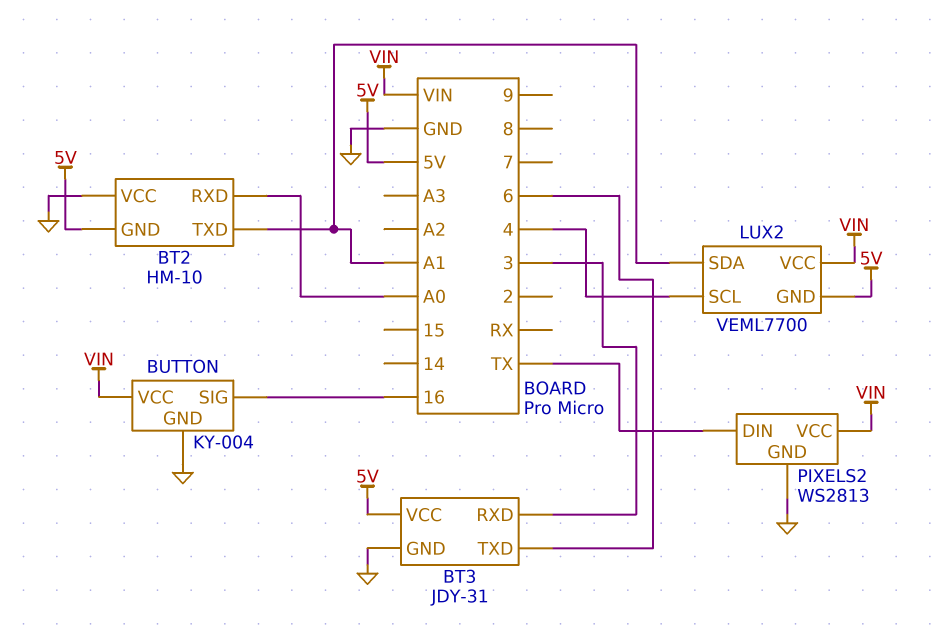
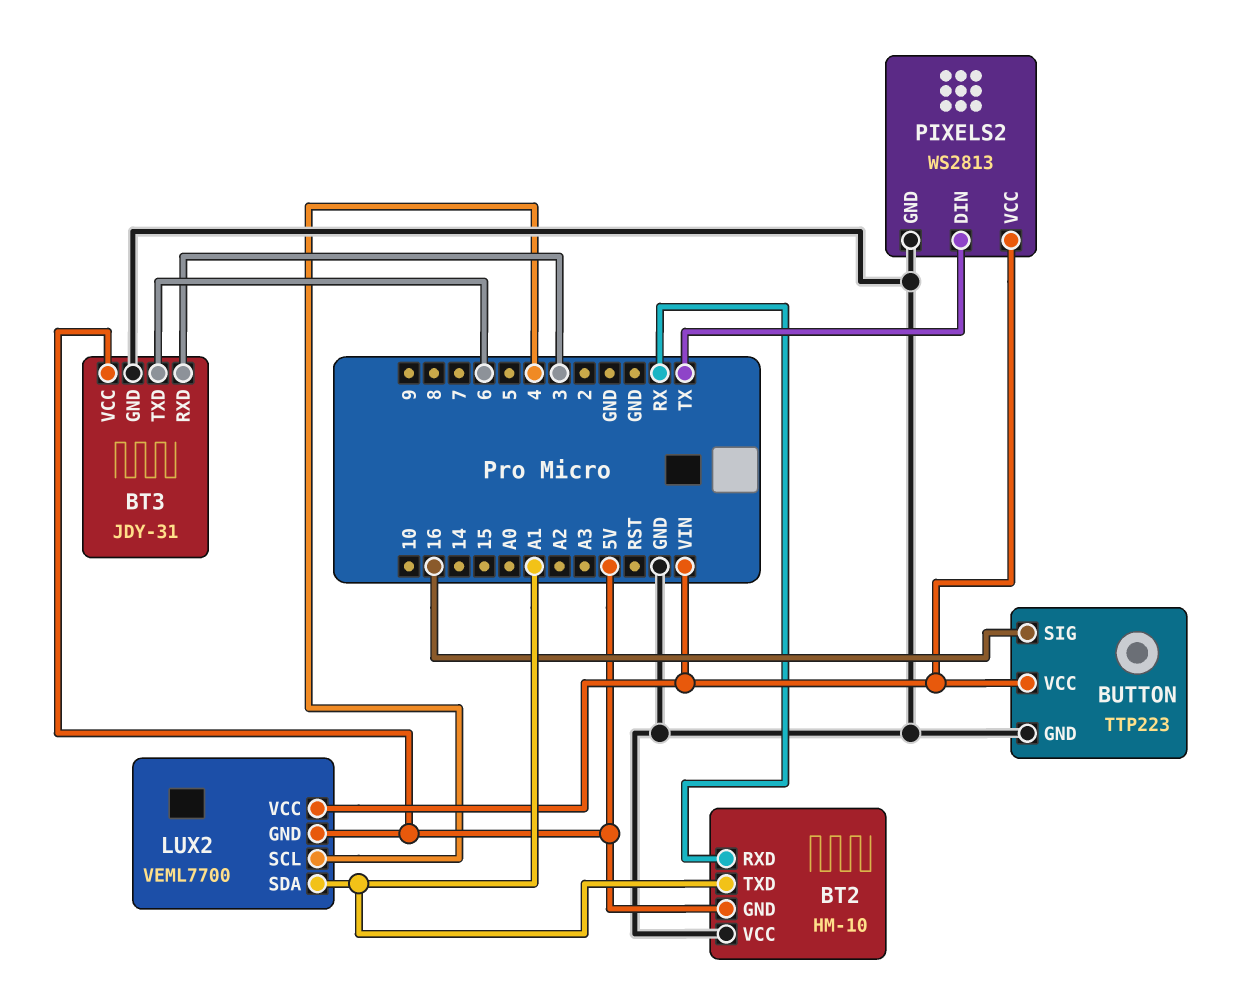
BT2 pin RXD: A0 -> RX
BUTTON: KY-004 -> TTP223

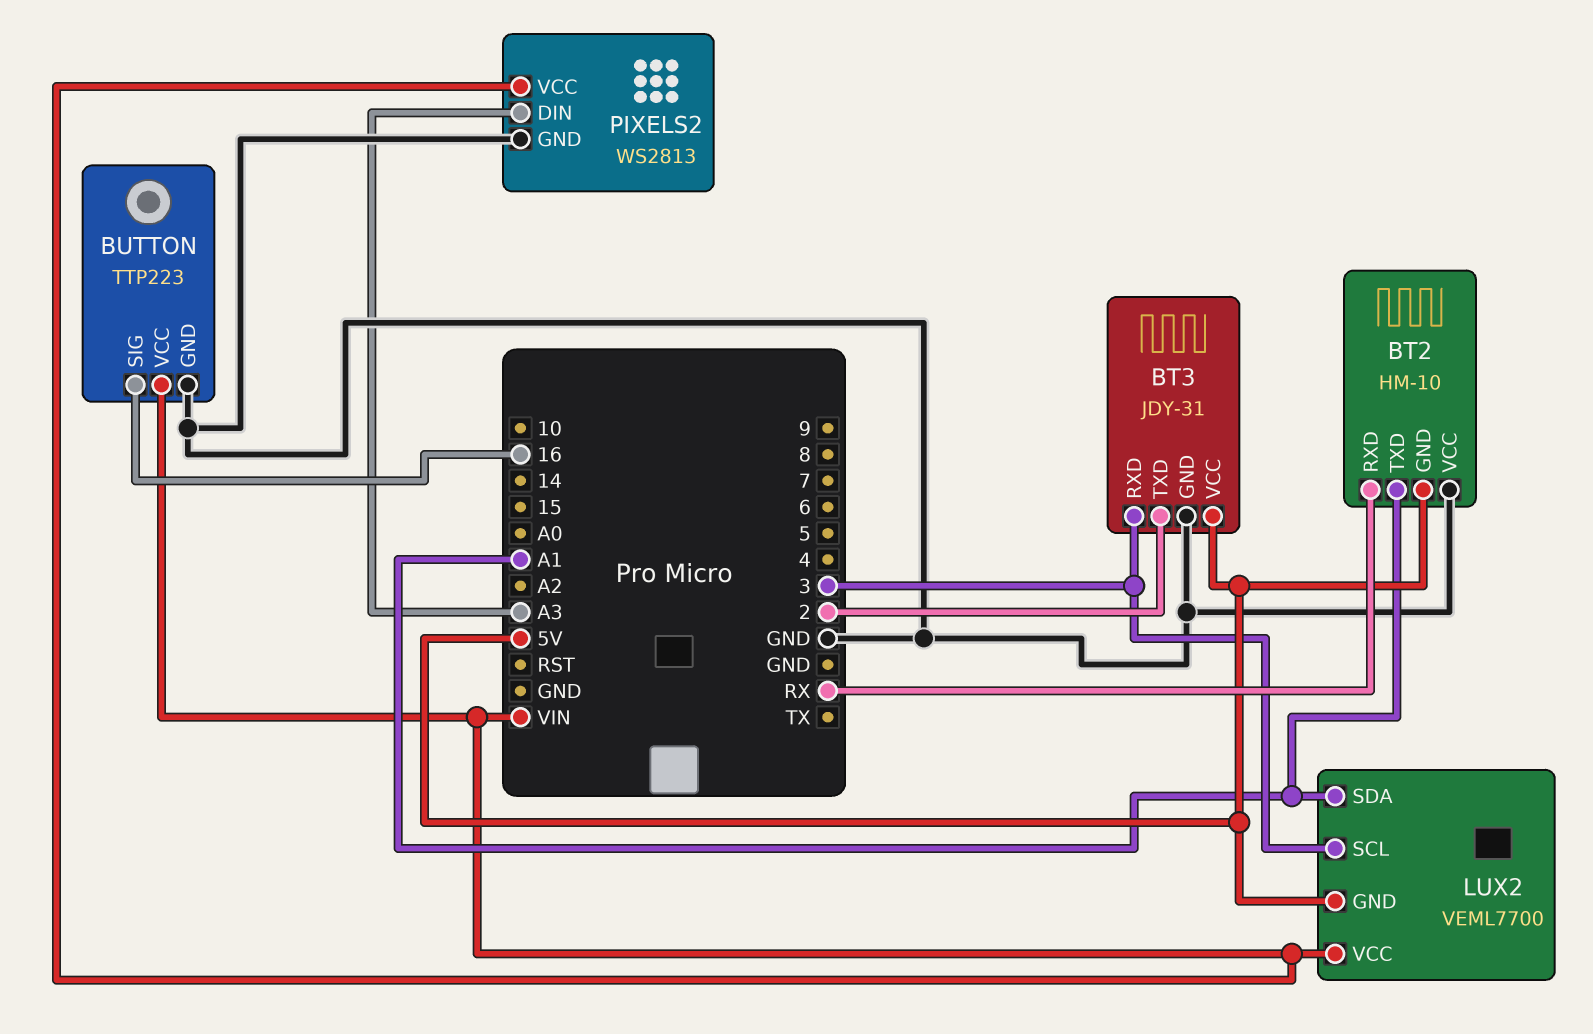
BT3 pin TXD: 6 -> 2
LUX2 pin SCL: 4 -> 3
PIXELS2 pin DIN: TX -> A3

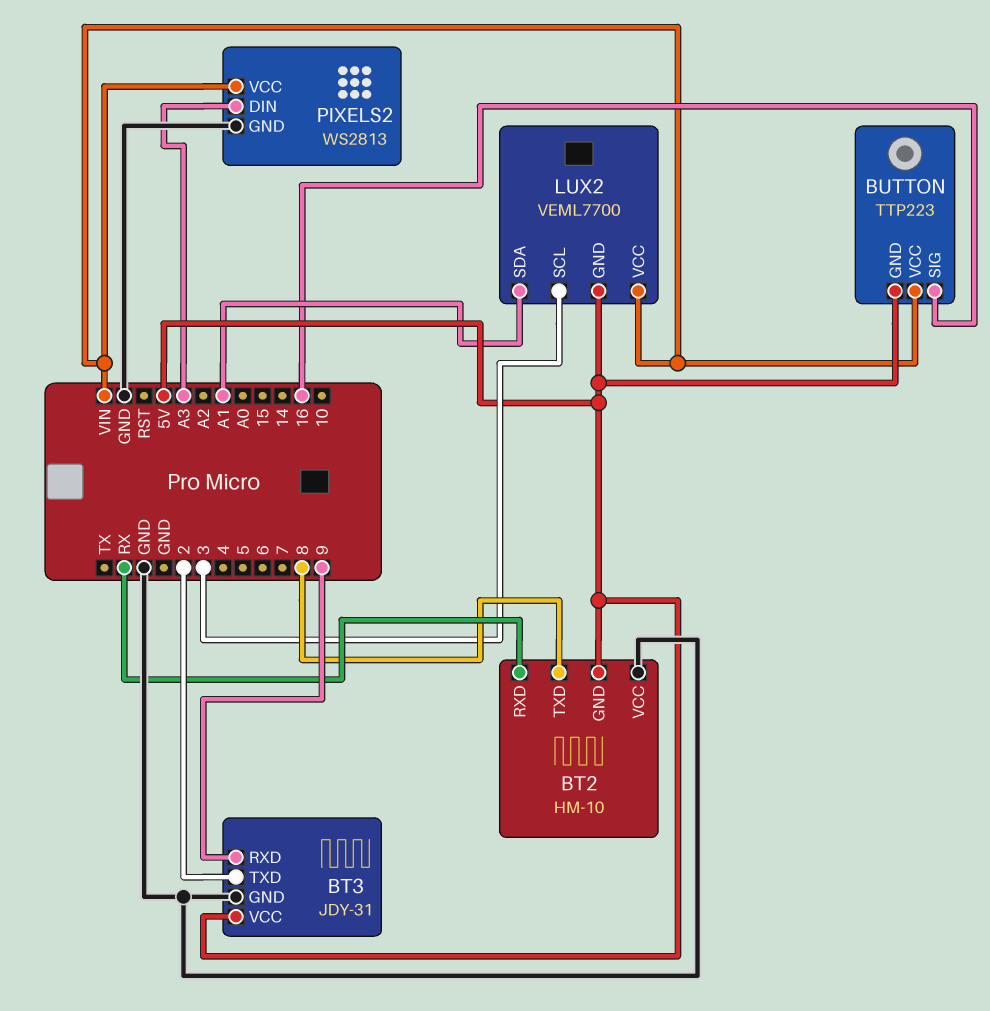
BT2 pin TXD: A1 -> 8
BT3 pin RXD: 3 -> 9
BUTTON pin GND: GND -> 5V

